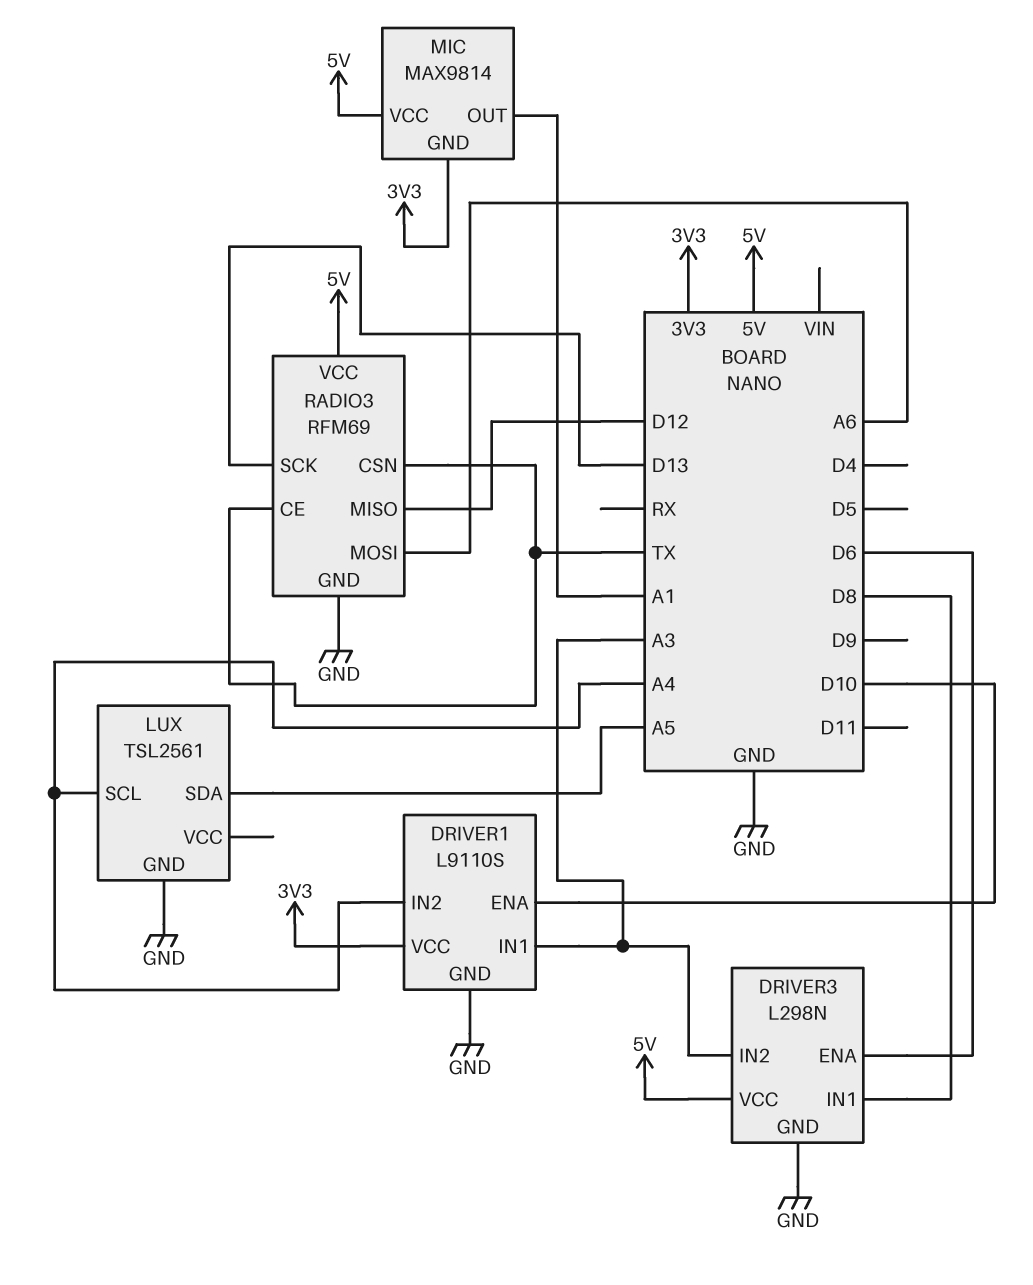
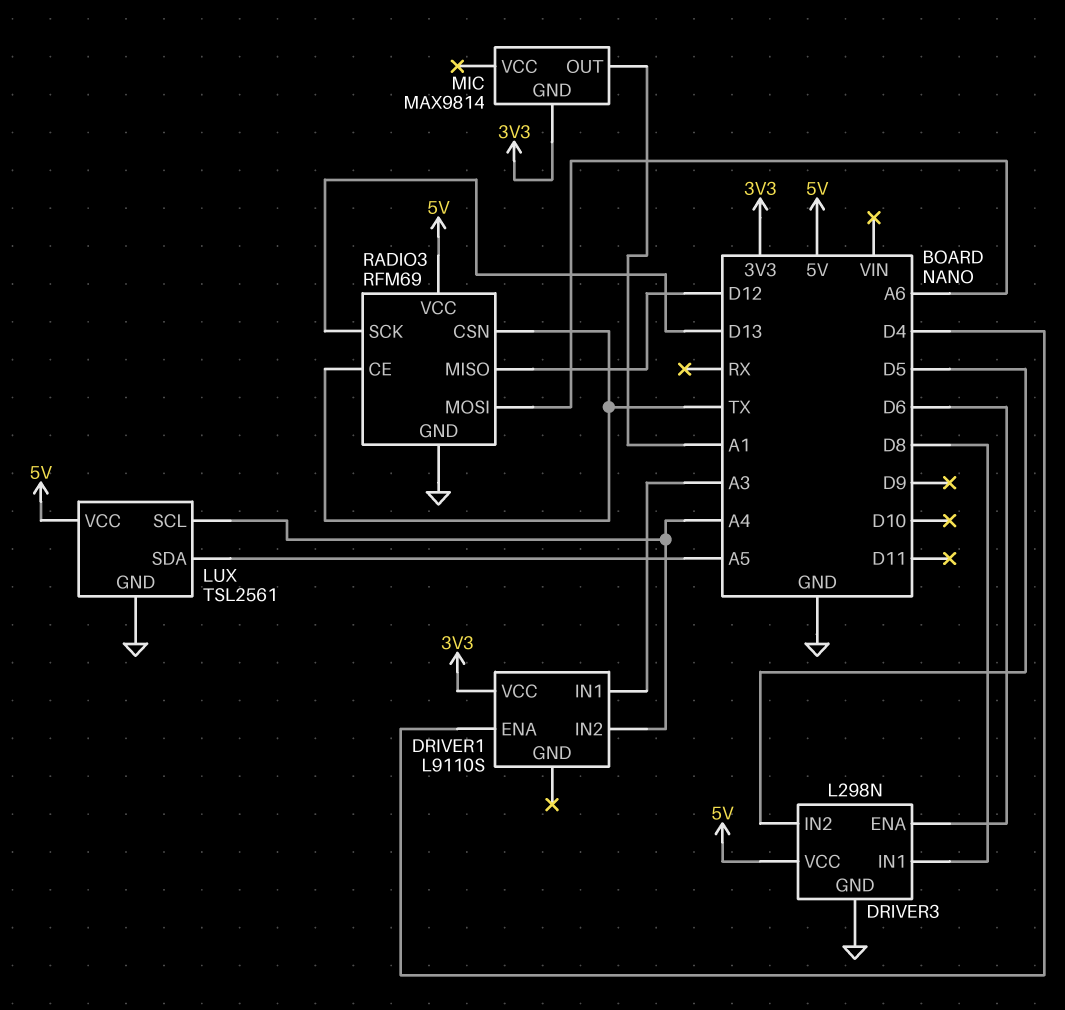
DRIVER1 pin ENA: D10 -> D4
DRIVER1 pin GND: GND -> none
DRIVER3 pin IN2: A3 -> D5
LUX pin VCC: none -> 5V
MIC pin VCC: 5V -> none

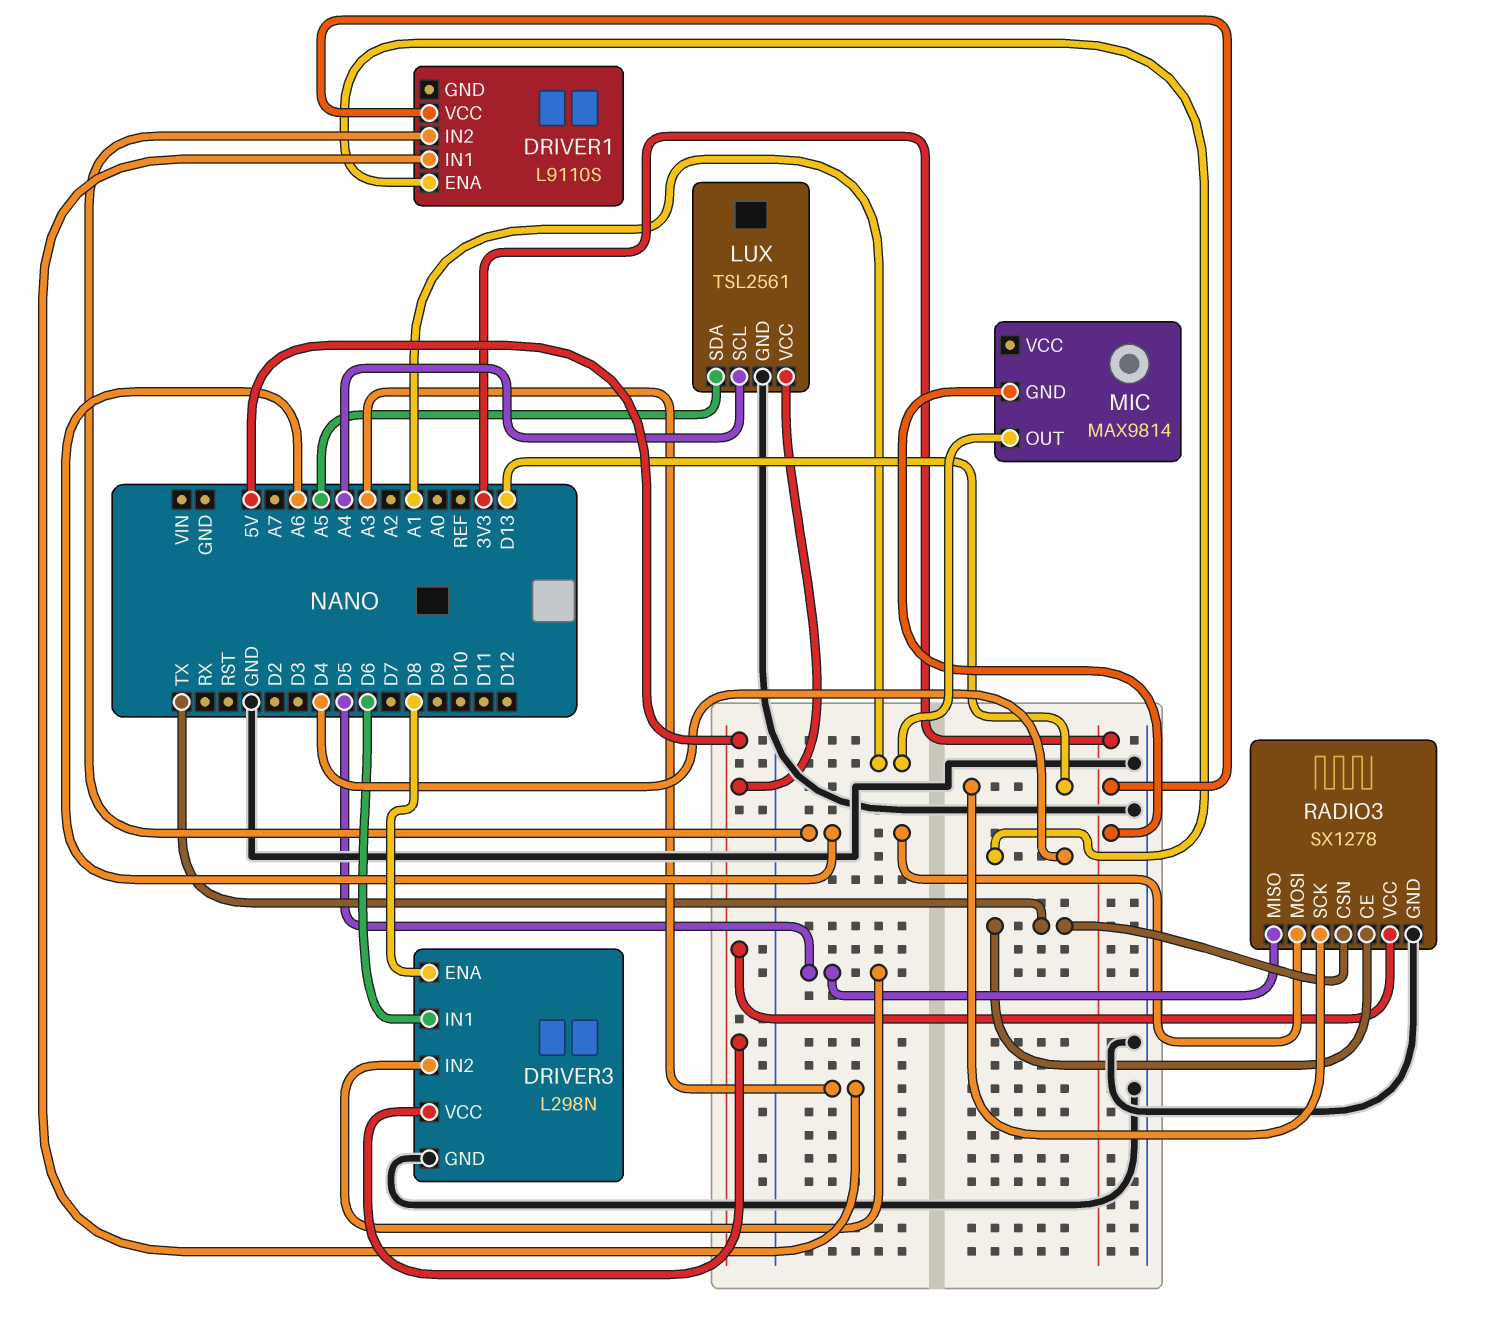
DRIVER1 pin IN2: A4 -> A6
DRIVER3 pin ENA: D6 -> D8
DRIVER3 pin IN1: D8 -> D6
RADIO3: RFM69 -> SX1278
RADIO3 pin MISO: D12 -> D5

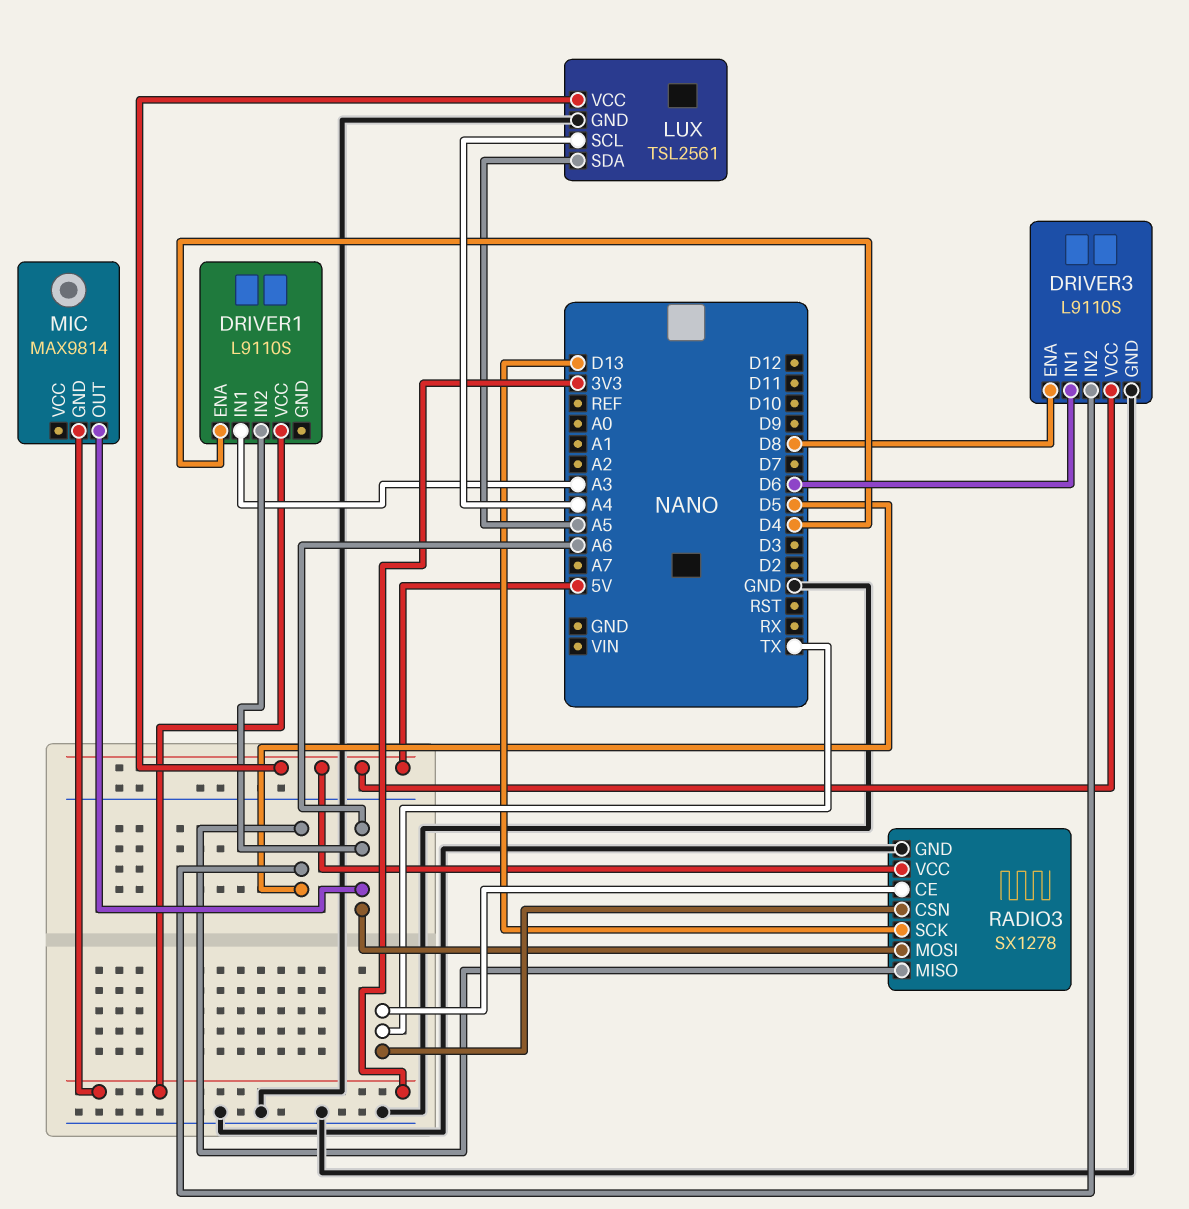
DRIVER3: L298N -> L9110S
MIC pin OUT: A1 -> A6

